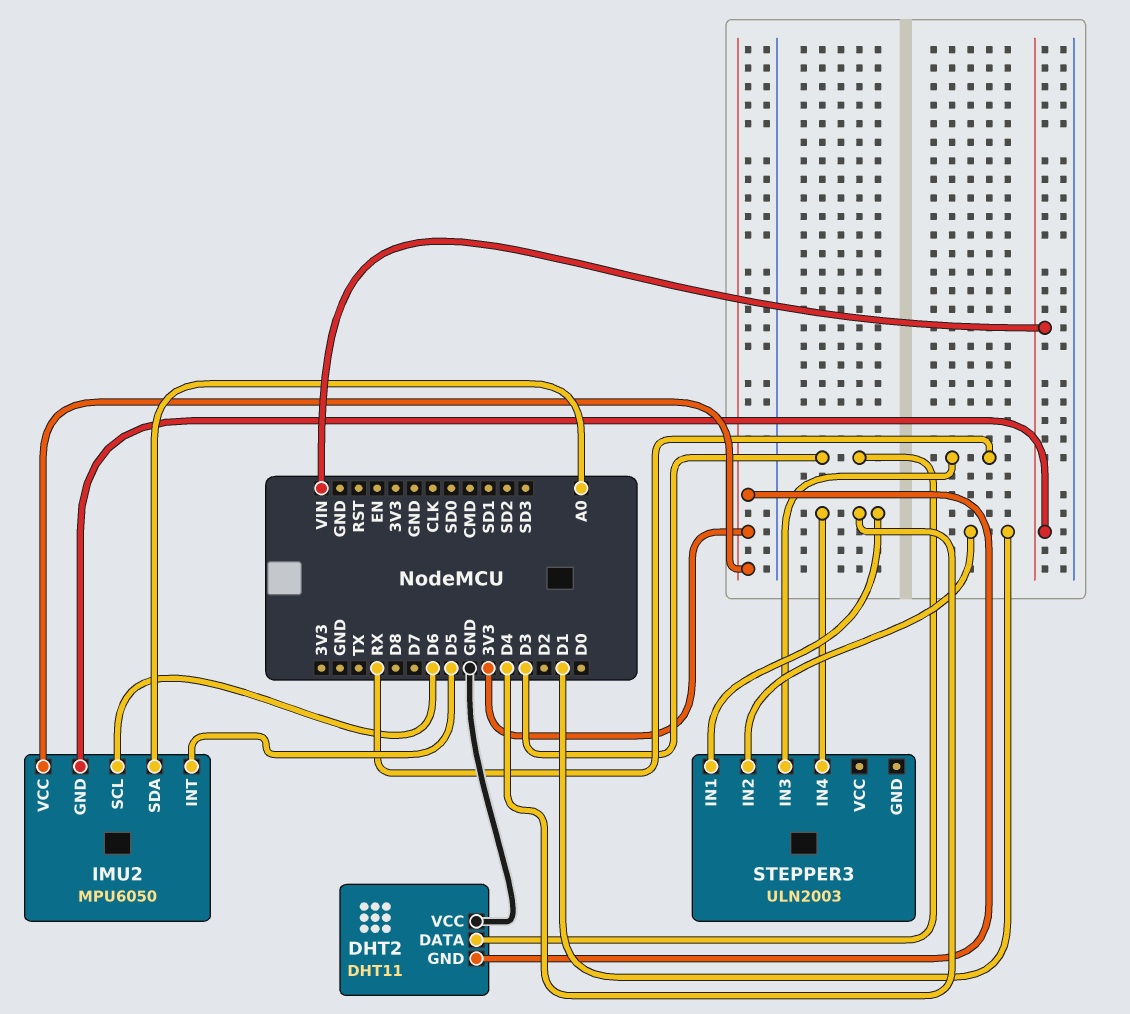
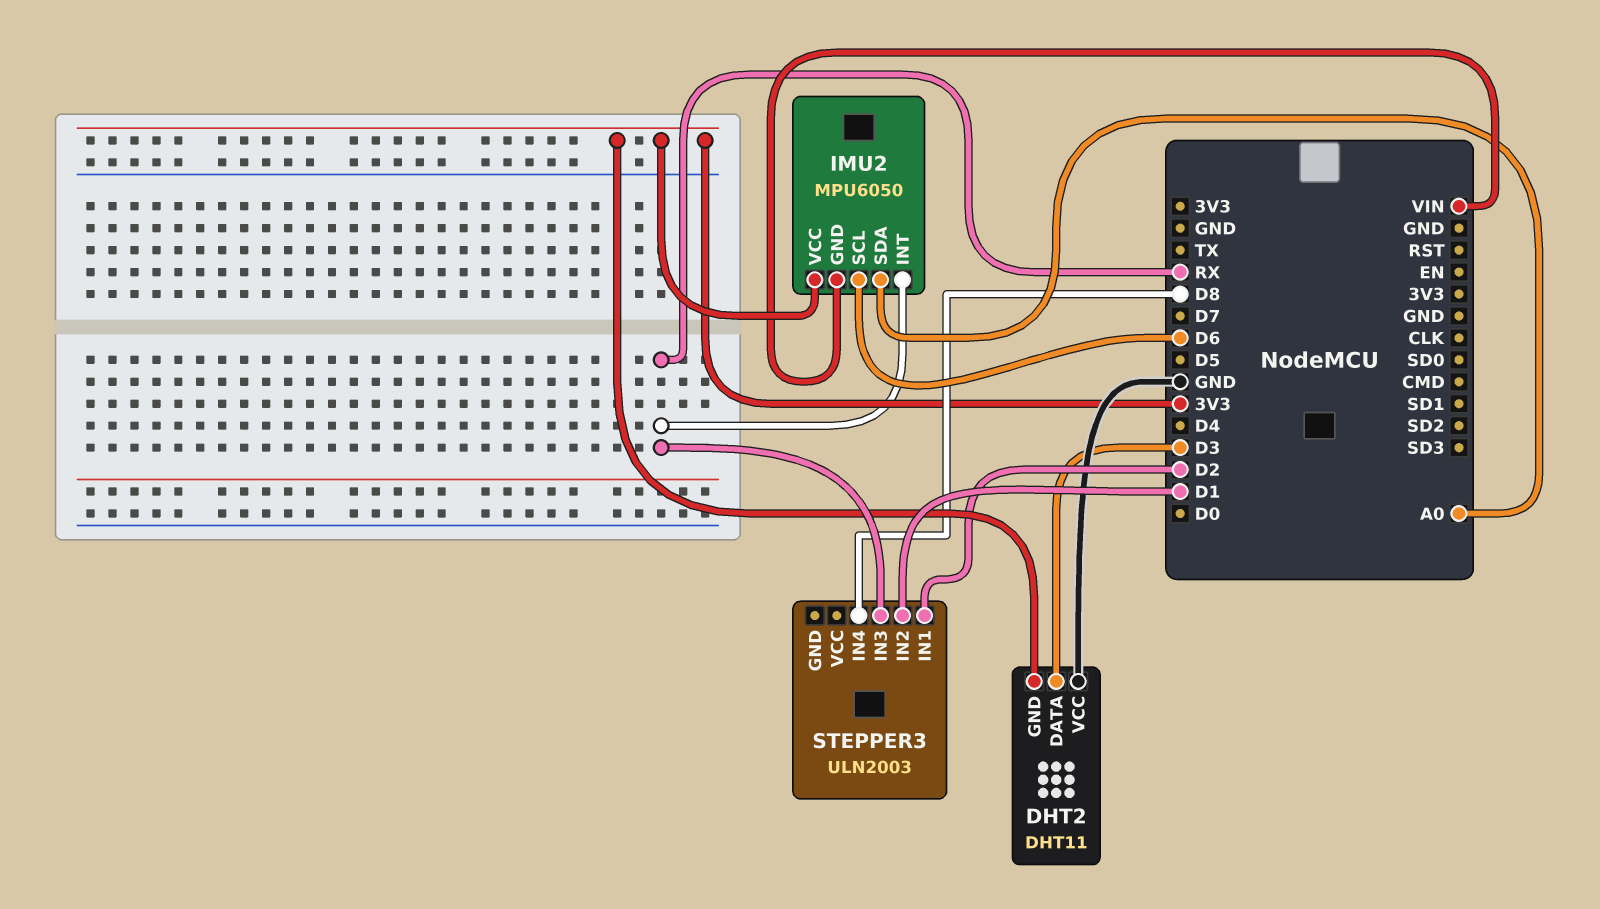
IMU2 pin INT: D5 -> RX
STEPPER3 pin IN1: D4 -> D2
STEPPER3 pin IN4: D4 -> D8

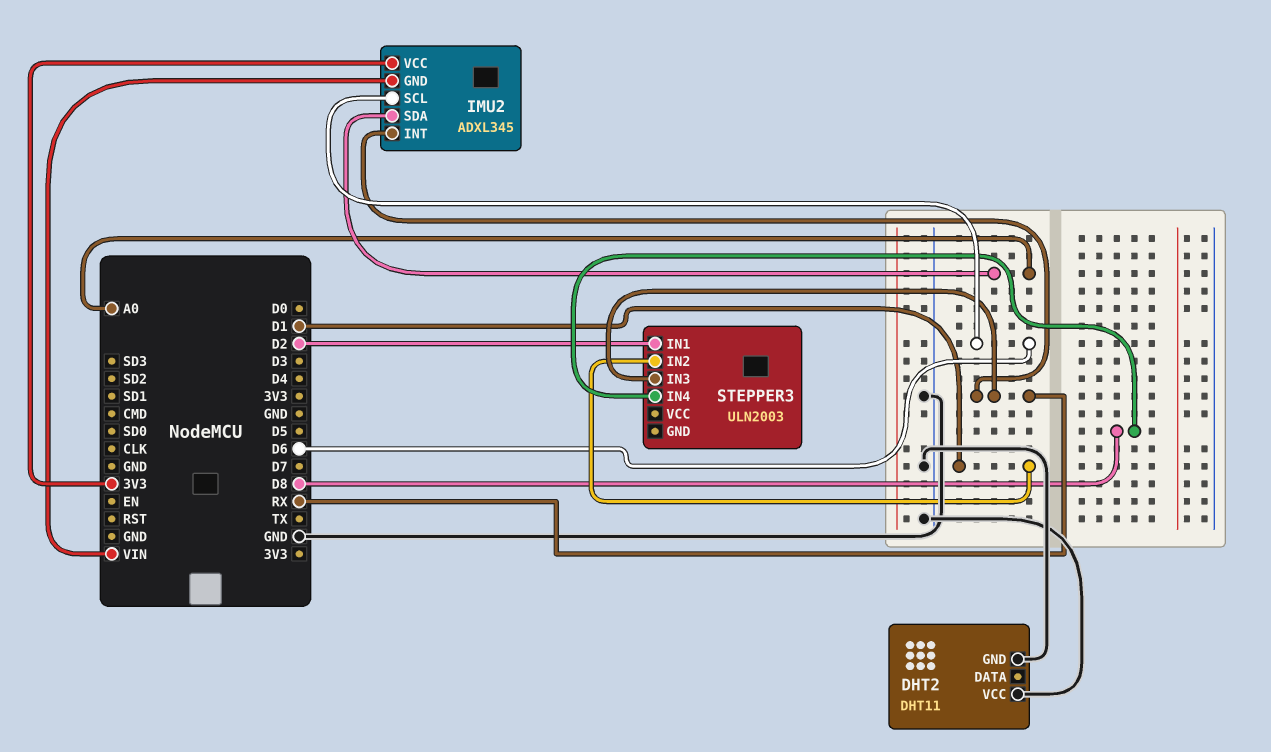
DHT2 pin DATA: D3 -> none
DHT2 pin GND: 3V3 -> GND
IMU2: MPU6050 -> ADXL345

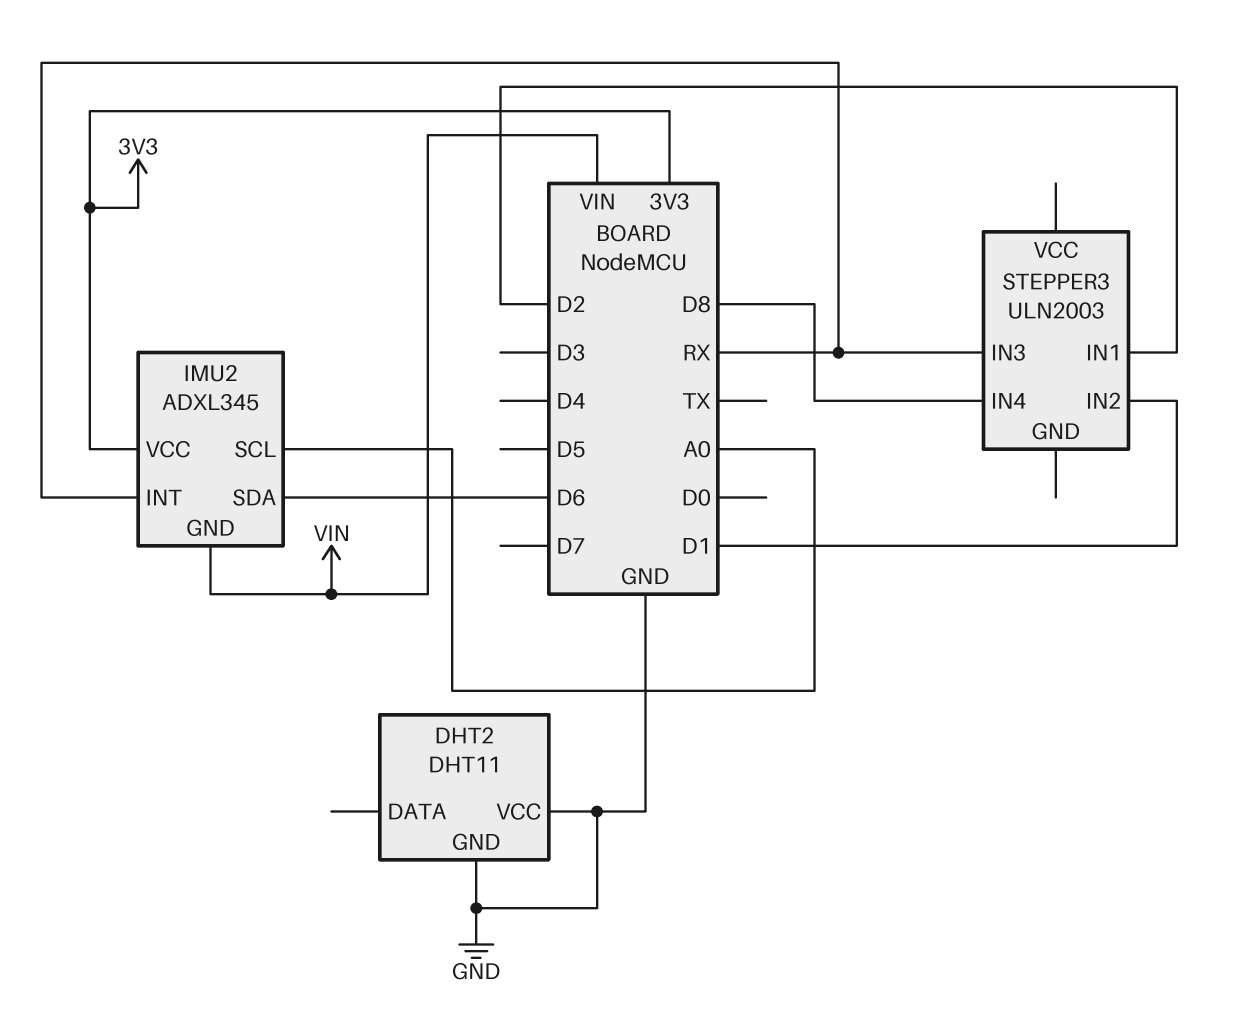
IMU2 pin SCL: D6 -> A0
IMU2 pin SDA: A0 -> D6

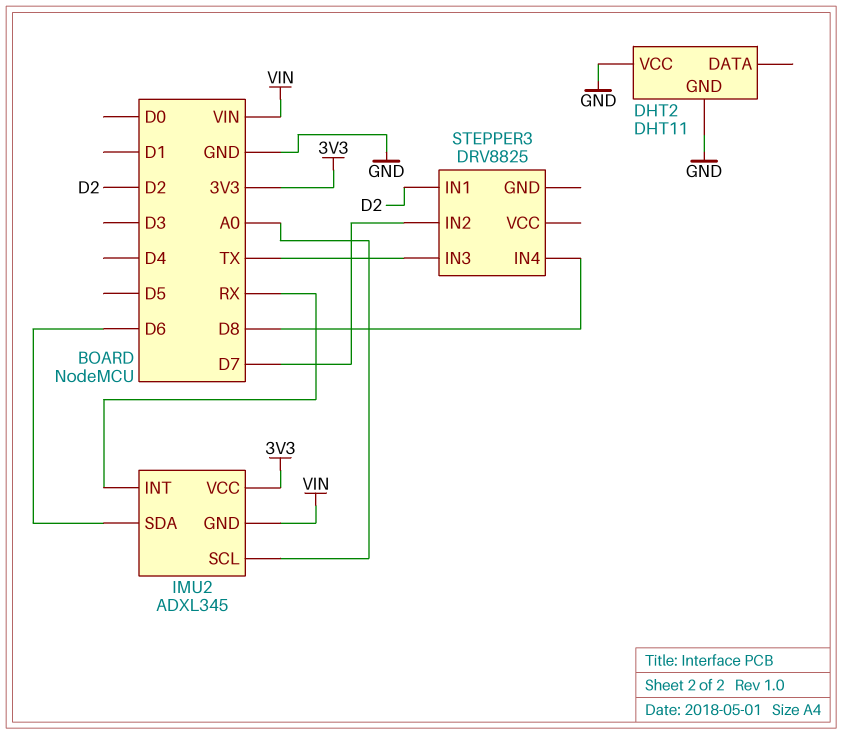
STEPPER3: ULN2003 -> DRV8825
STEPPER3 pin IN2: D1 -> D7
STEPPER3 pin IN3: RX -> TX

